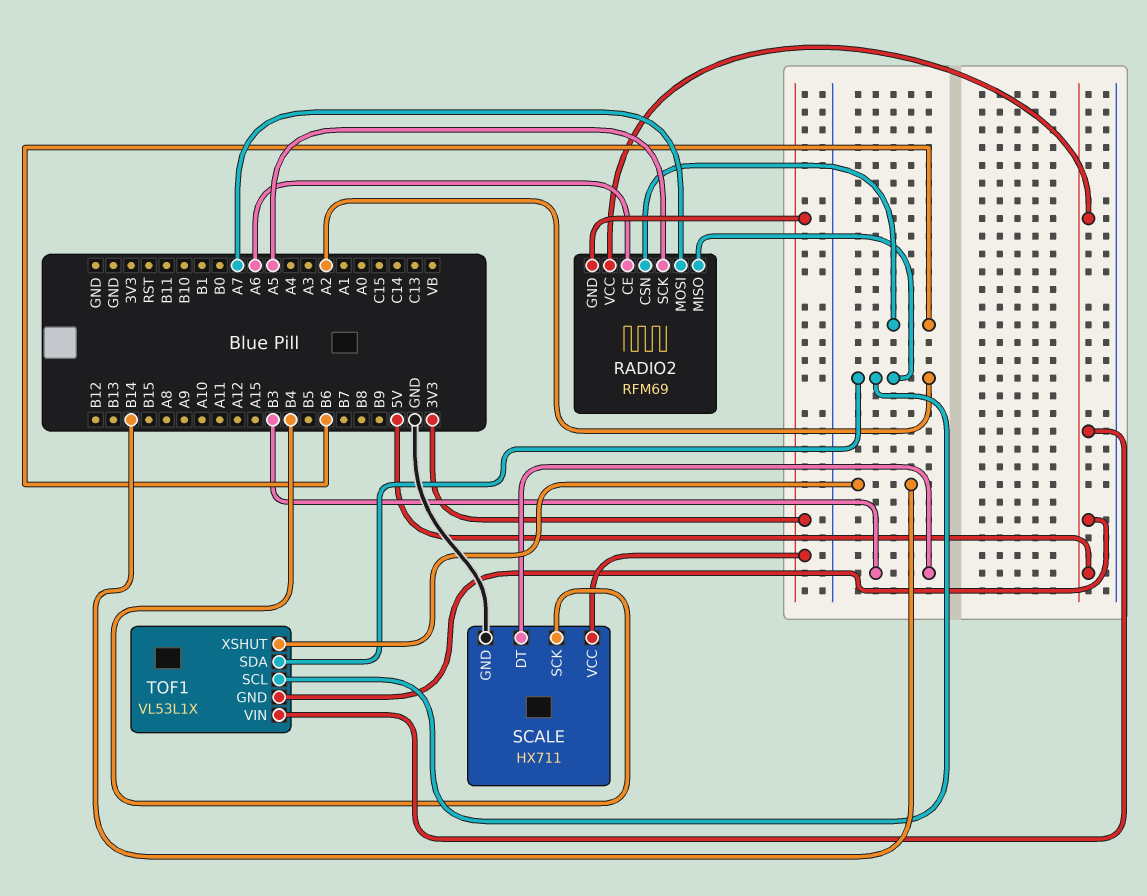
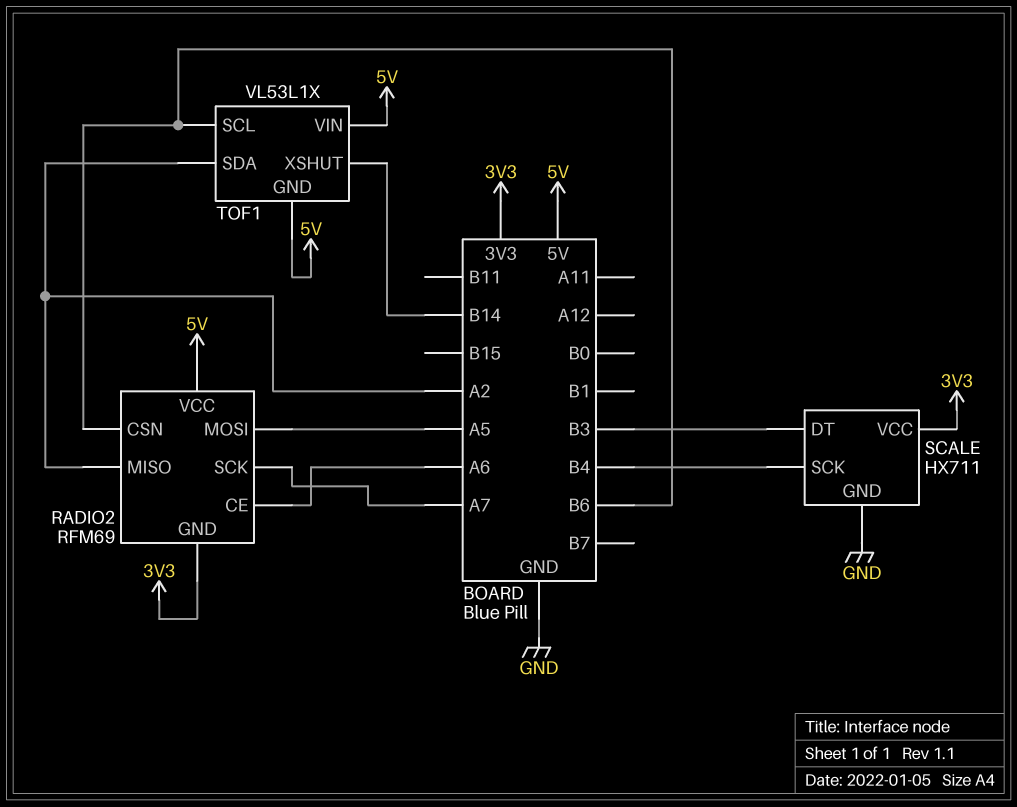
RADIO2 pin MOSI: A7 -> A5
RADIO2 pin SCK: A5 -> A7
TOF1 pin SCL: A2 -> B6

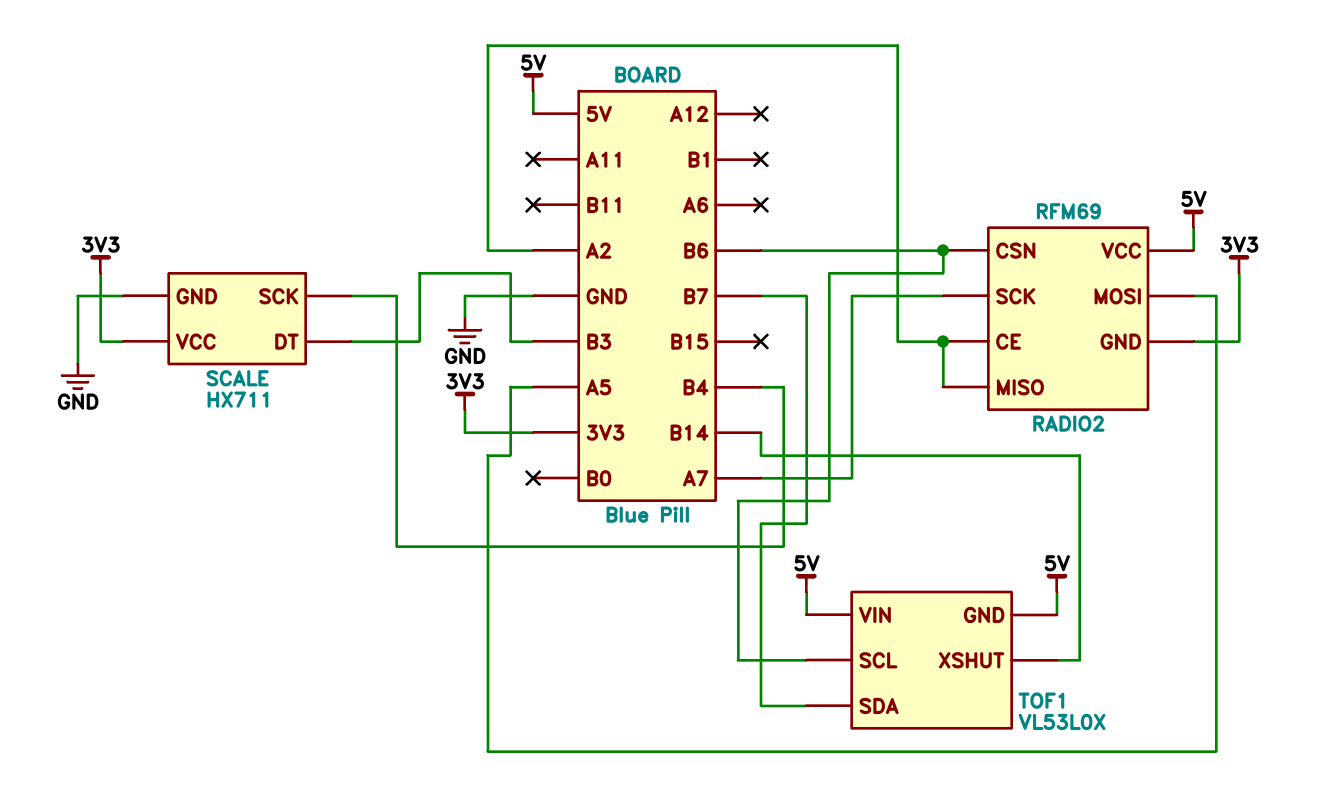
RADIO2 pin CE: A6 -> A2
TOF1: VL53L1X -> VL53L0X
TOF1 pin SDA: A2 -> B7

